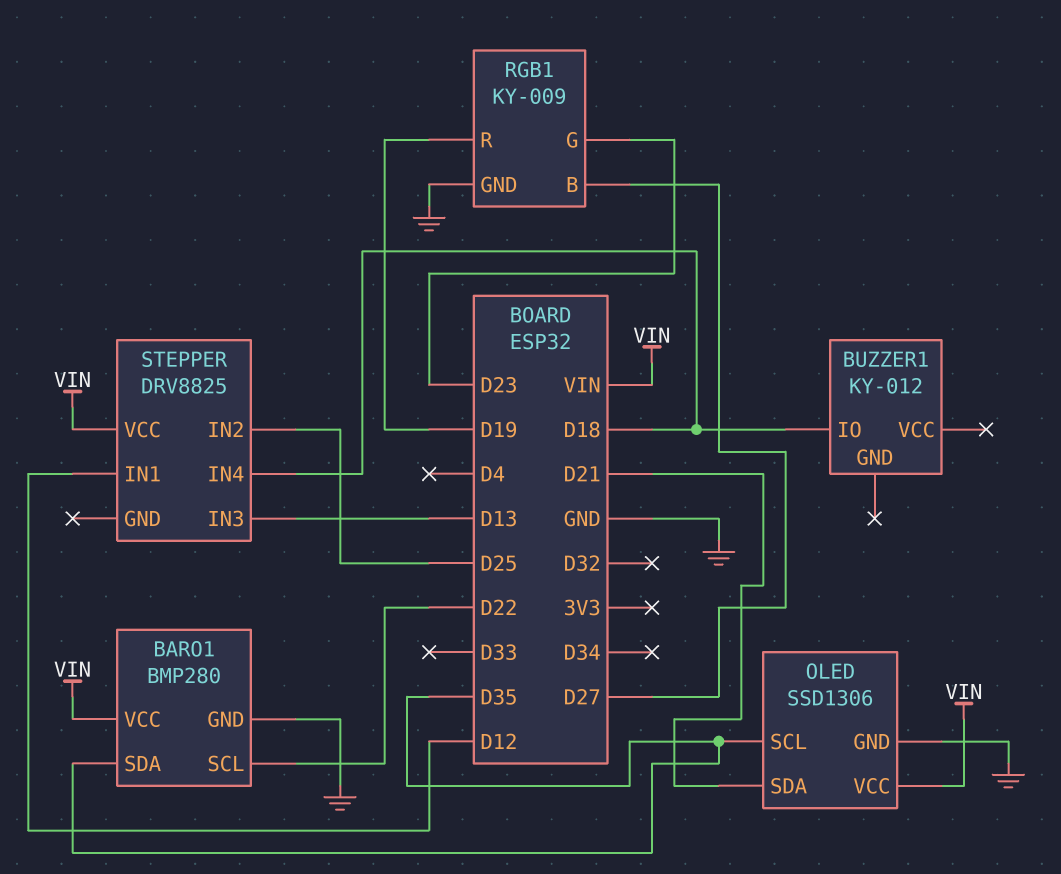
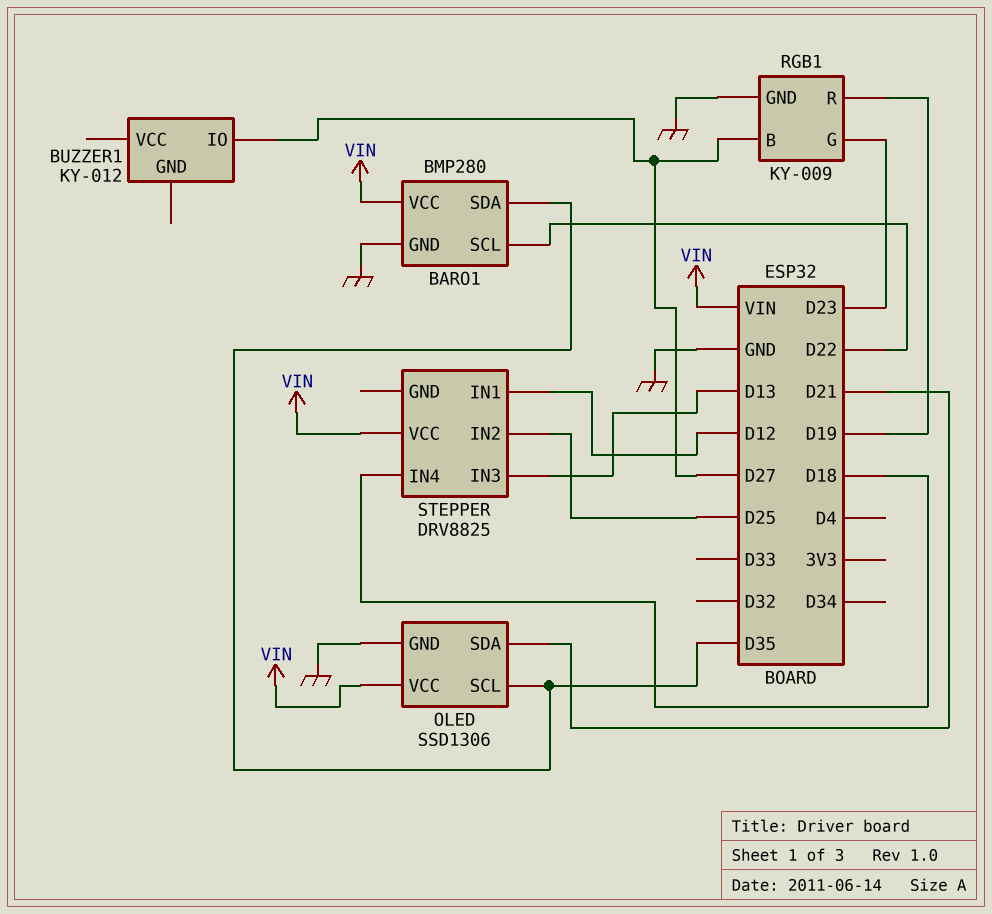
BUZZER1 pin IO: D18 -> D27

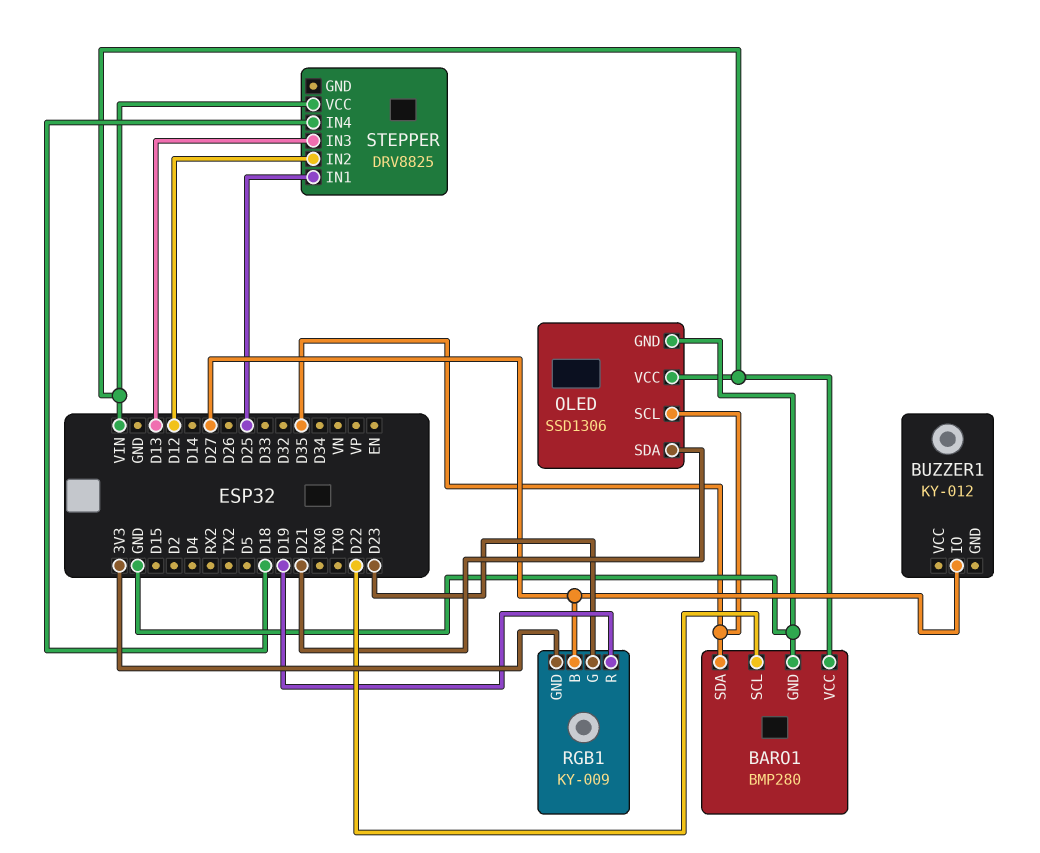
RGB1 pin GND: GND -> 3V3
STEPPER pin IN1: D12 -> D25
STEPPER pin IN2: D25 -> D12

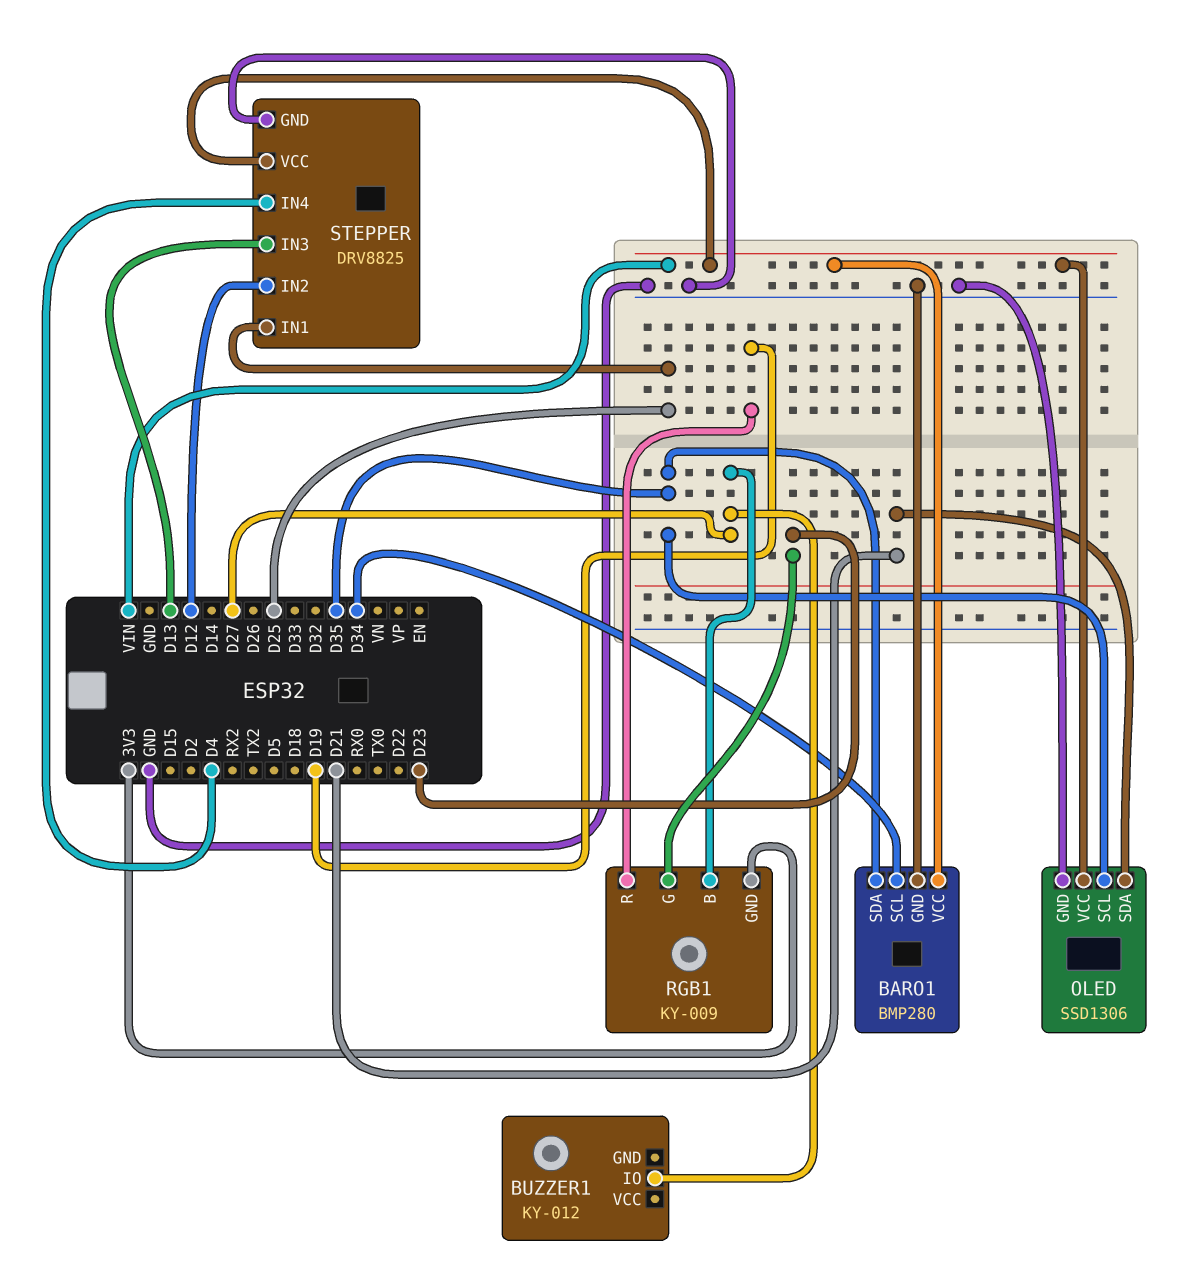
BARO1 pin SCL: D22 -> D34
STEPPER pin GND: none -> GND
STEPPER pin IN4: D18 -> D4

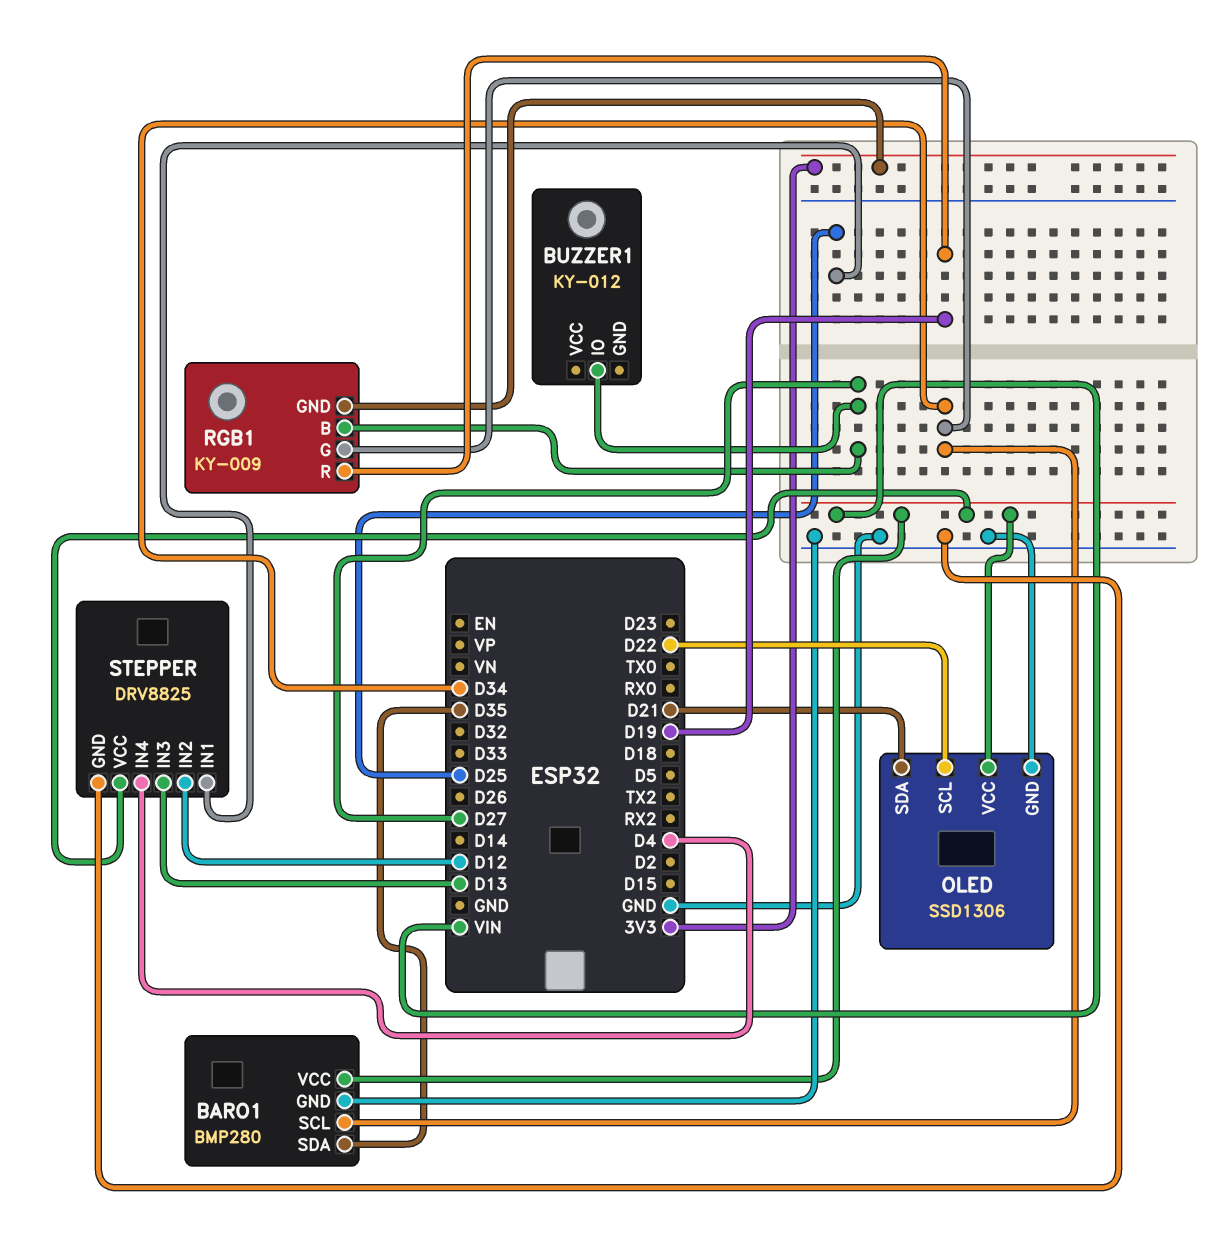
OLED pin SCL: D35 -> D22
RGB1 pin G: D23 -> D34

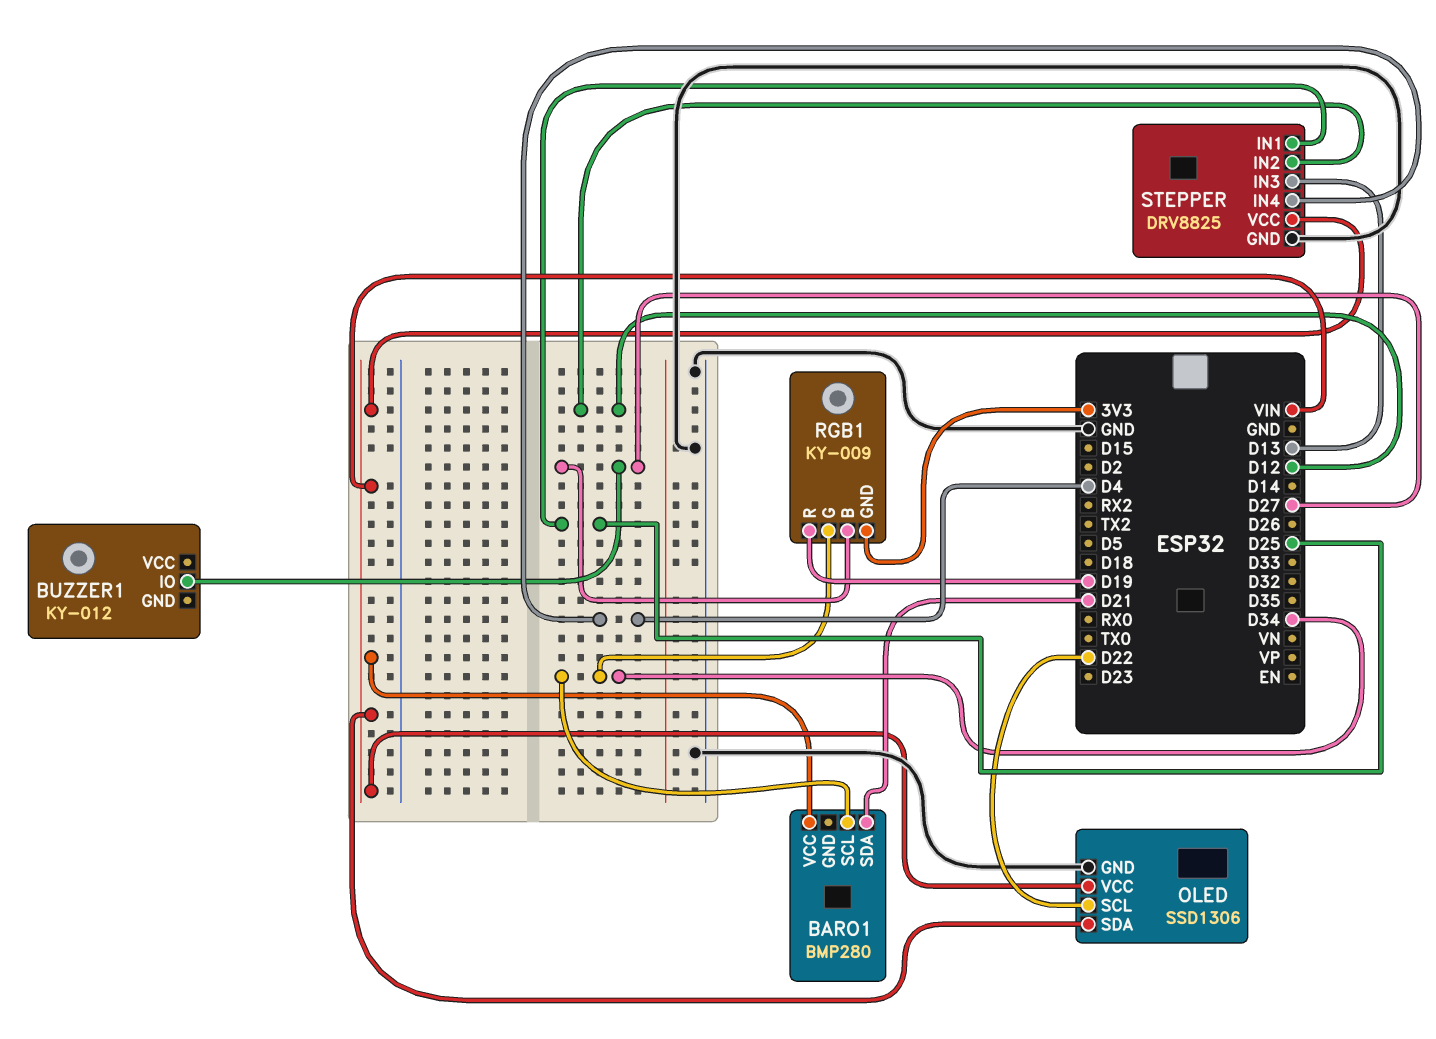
BARO1 pin GND: GND -> none
BARO1 pin SDA: D35 -> D21
OLED pin SDA: D21 -> VIN

